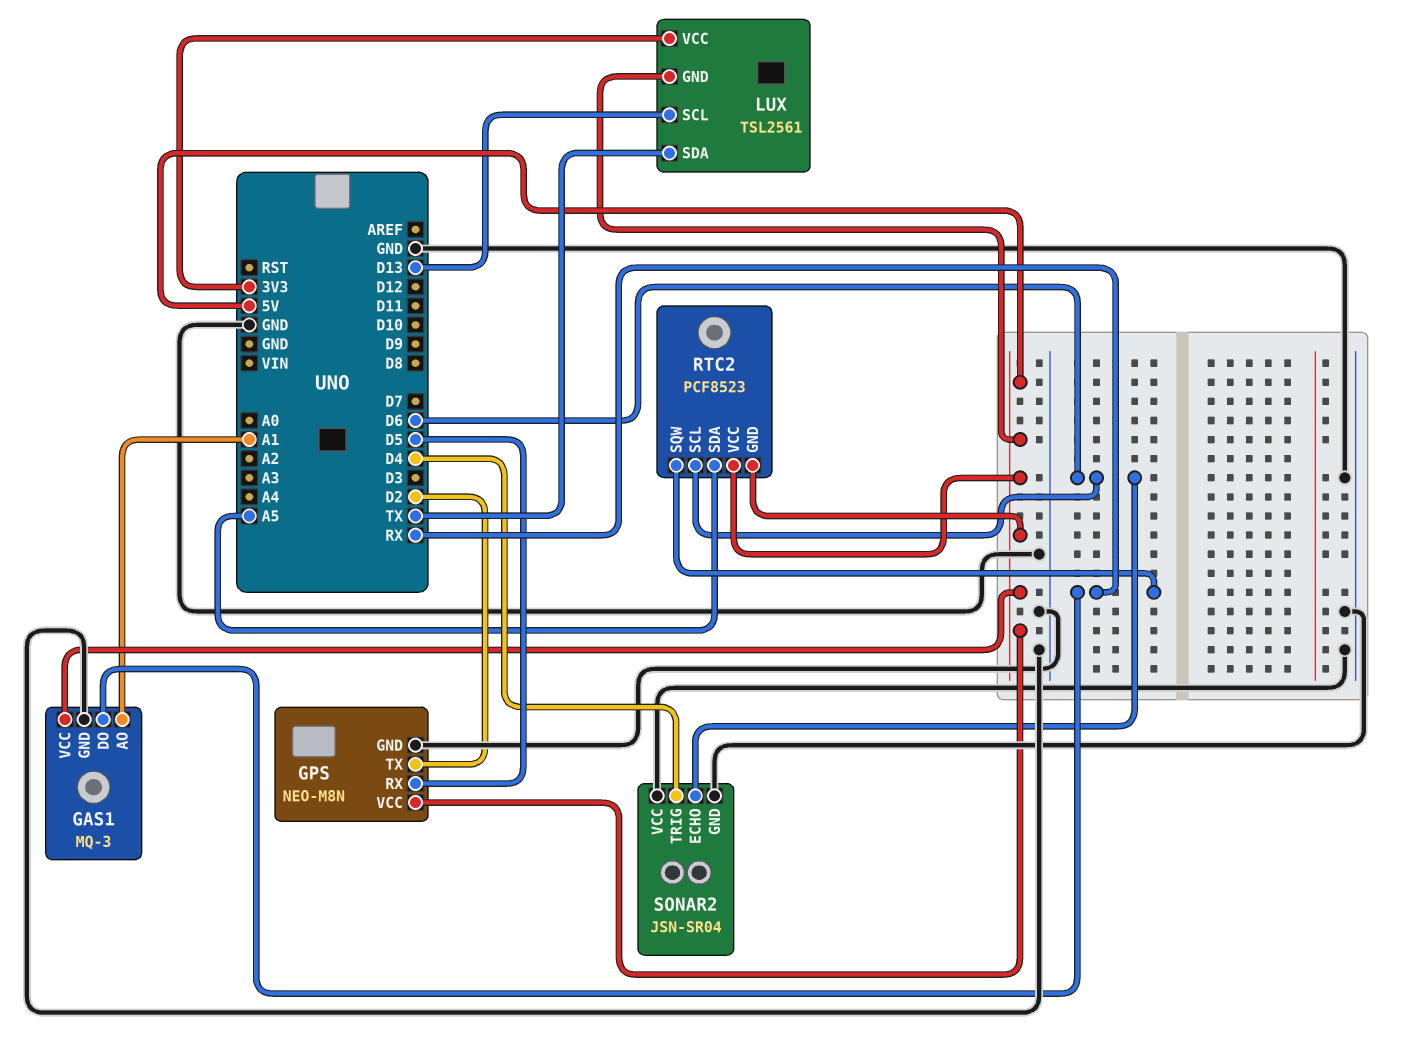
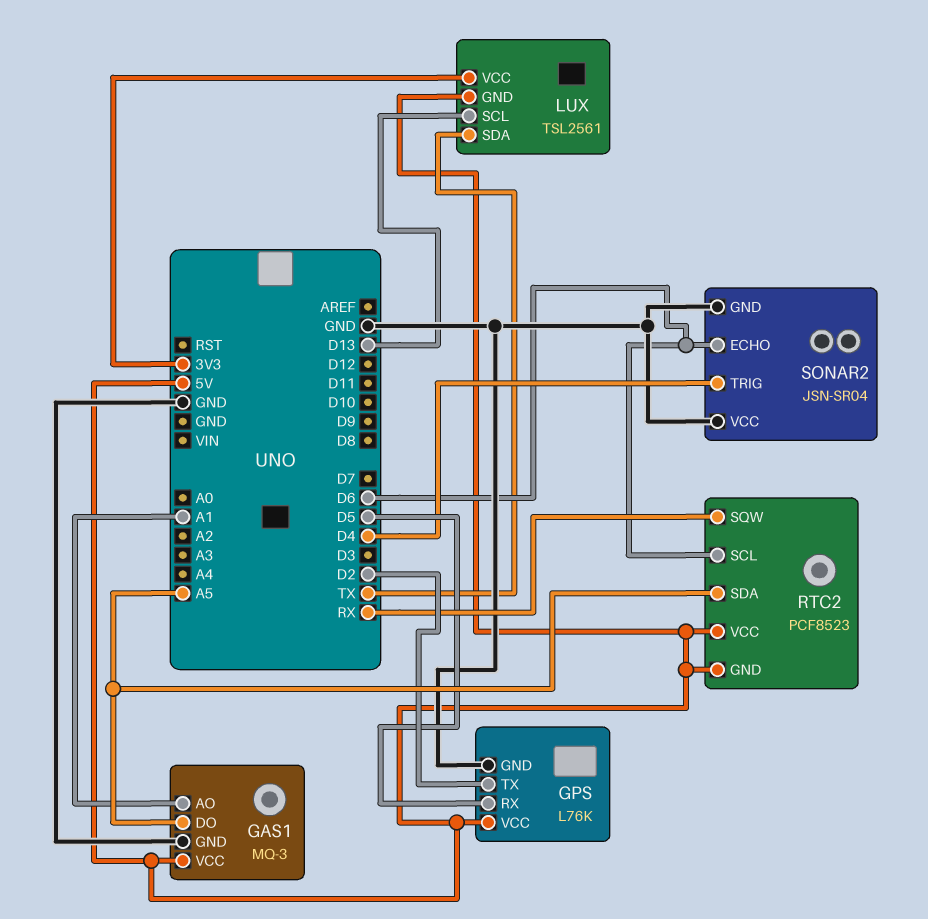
GAS1 pin DO: RX -> A5
GPS: NEO-M8N -> L76K

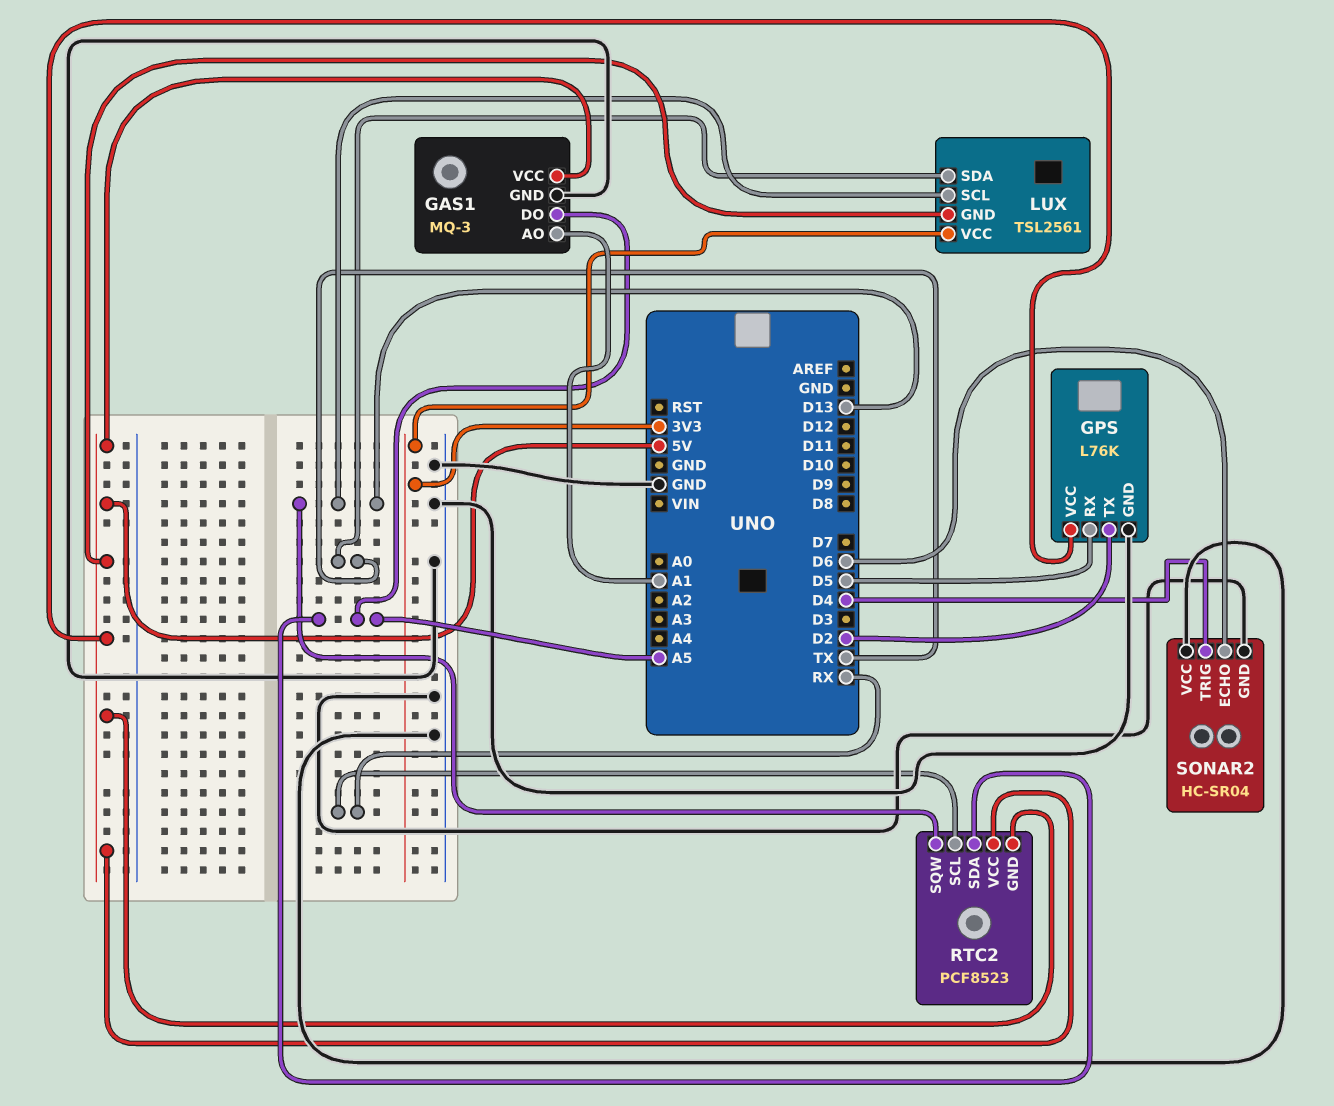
RTC2 pin SCL: D6 -> RX
RTC2 pin SQW: RX -> D13
SONAR2: JSN-SR04 -> HC-SR04

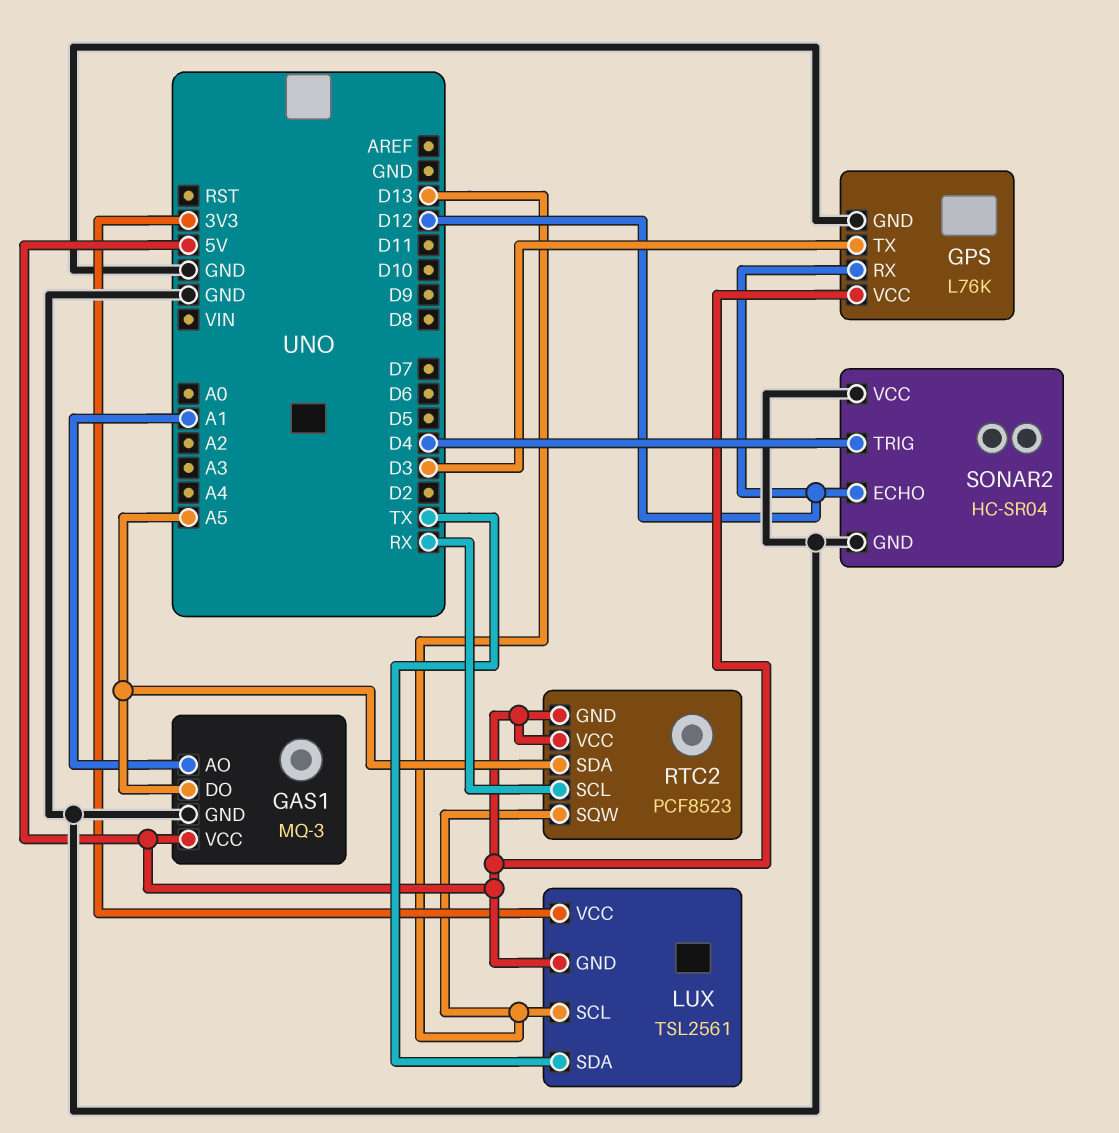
GPS pin RX: D5 -> D12
GPS pin TX: D2 -> D3
SONAR2 pin ECHO: D6 -> D12

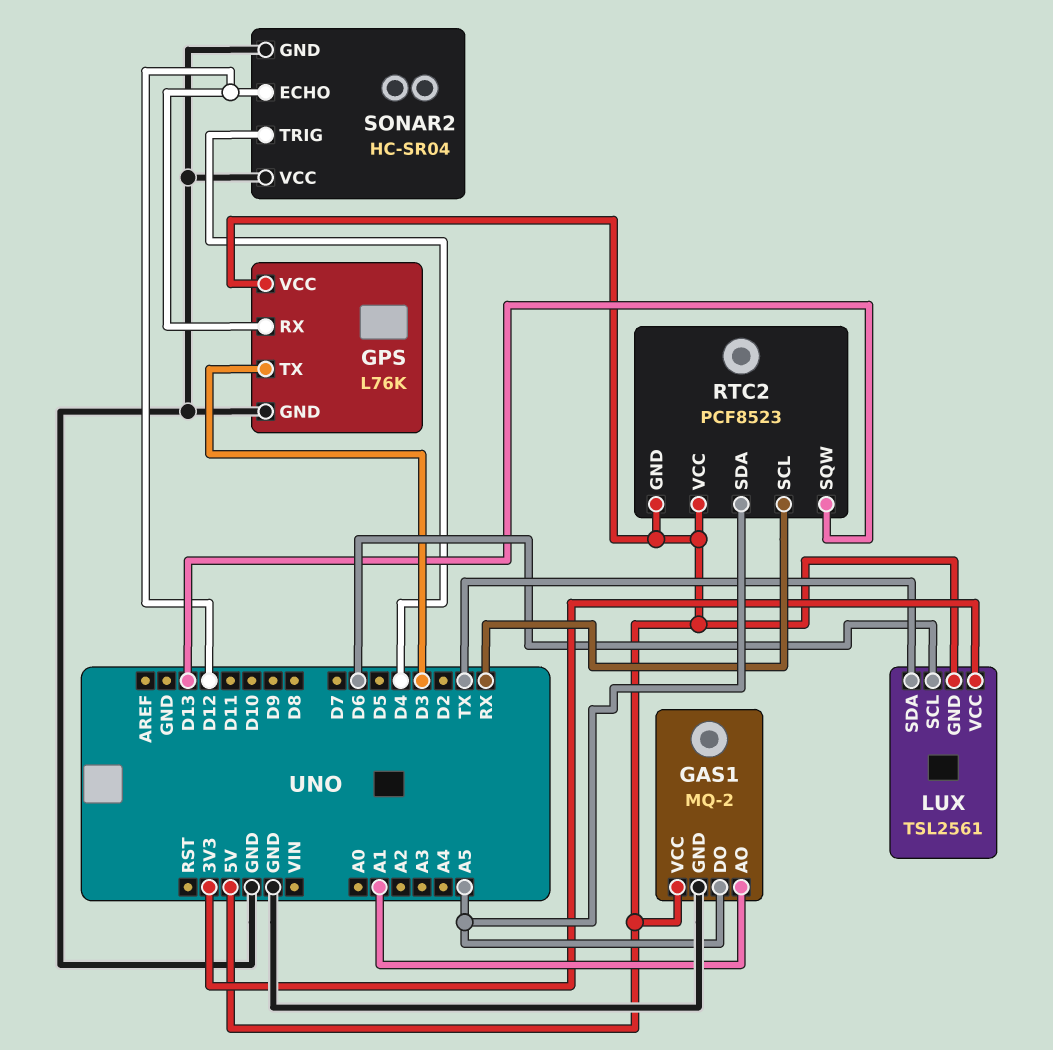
GAS1: MQ-3 -> MQ-2
LUX pin SCL: D13 -> D6

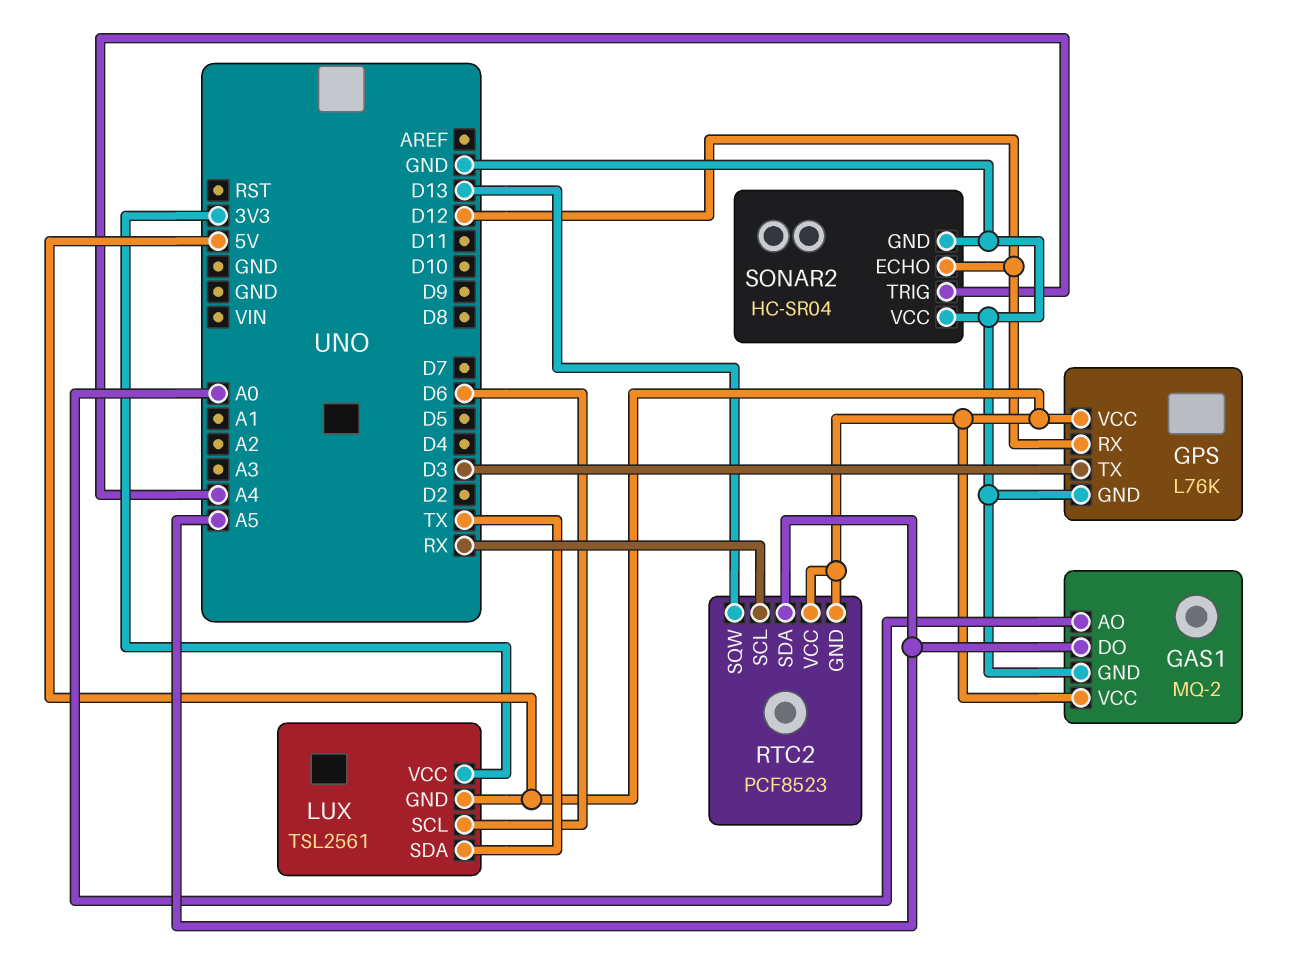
GAS1 pin AO: A1 -> A0
SONAR2 pin TRIG: D4 -> A4

